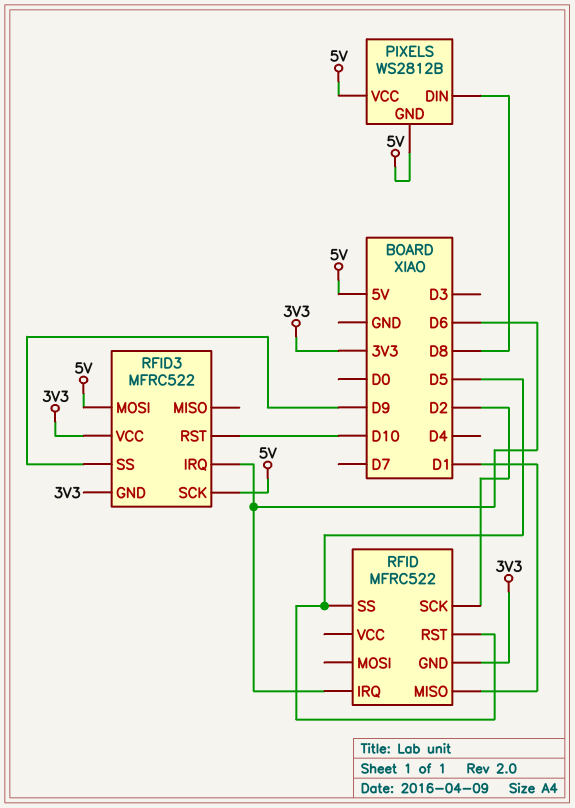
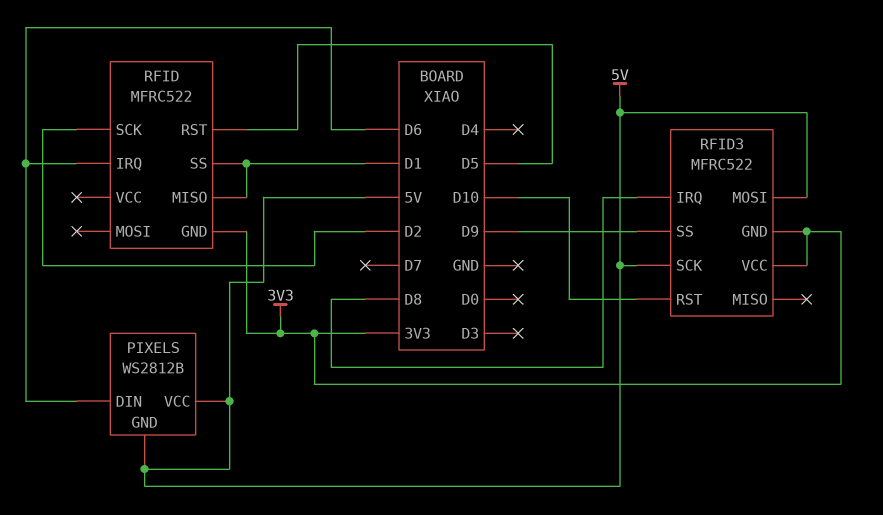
PIXELS pin DIN: D8 -> D6
RFID pin SS: D5 -> D1
RFID3 pin IRQ: D6 -> D8

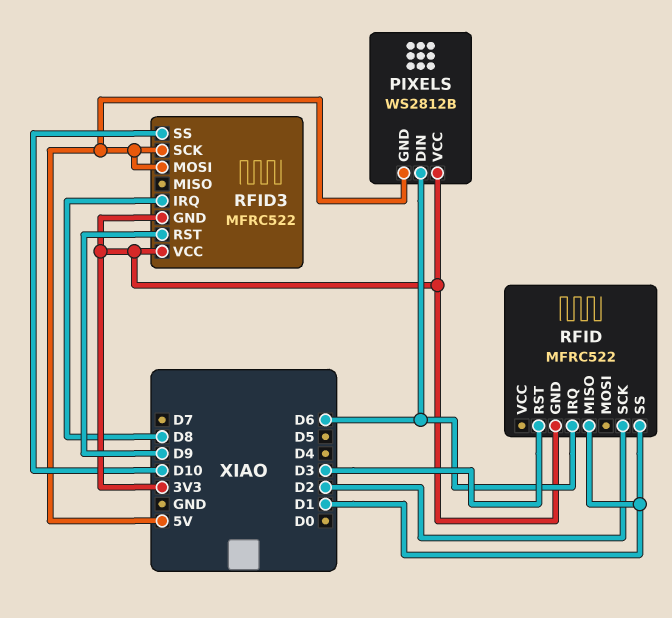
PIXELS pin VCC: 5V -> 3V3
RFID pin RST: D5 -> D3
RFID3 pin RST: D10 -> D9
RFID3 pin SS: D9 -> D10

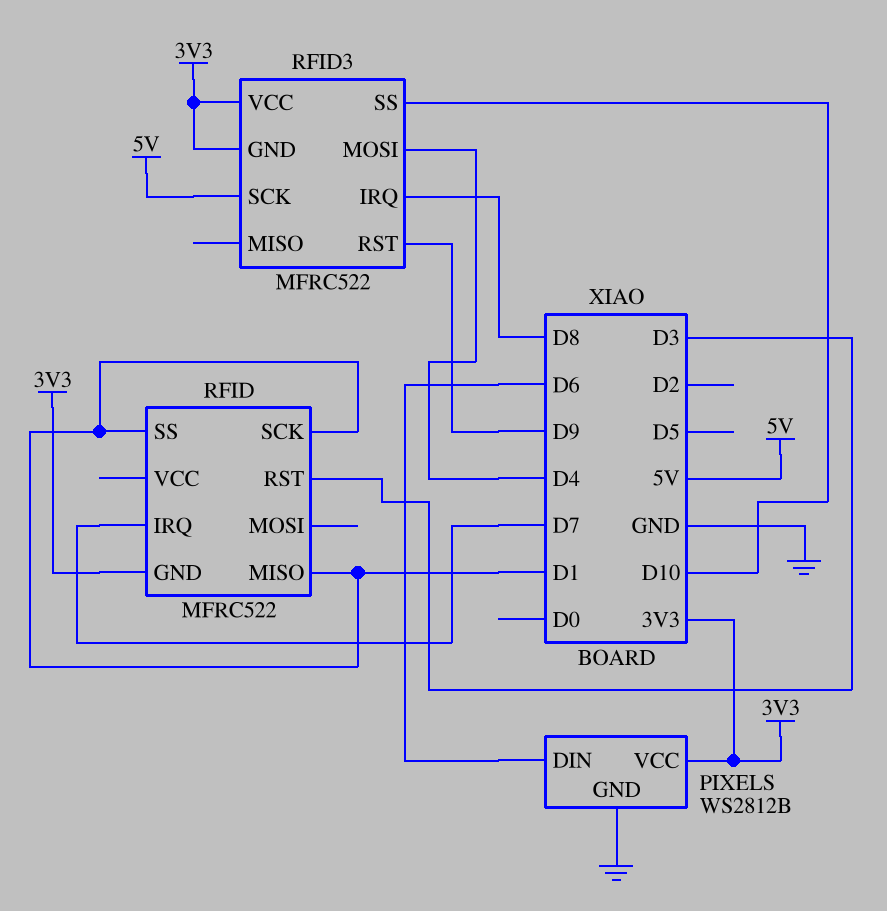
PIXELS pin GND: 5V -> GND
RFID pin IRQ: D6 -> D7
RFID pin SCK: D2 -> D1
RFID3 pin MOSI: 5V -> D4

